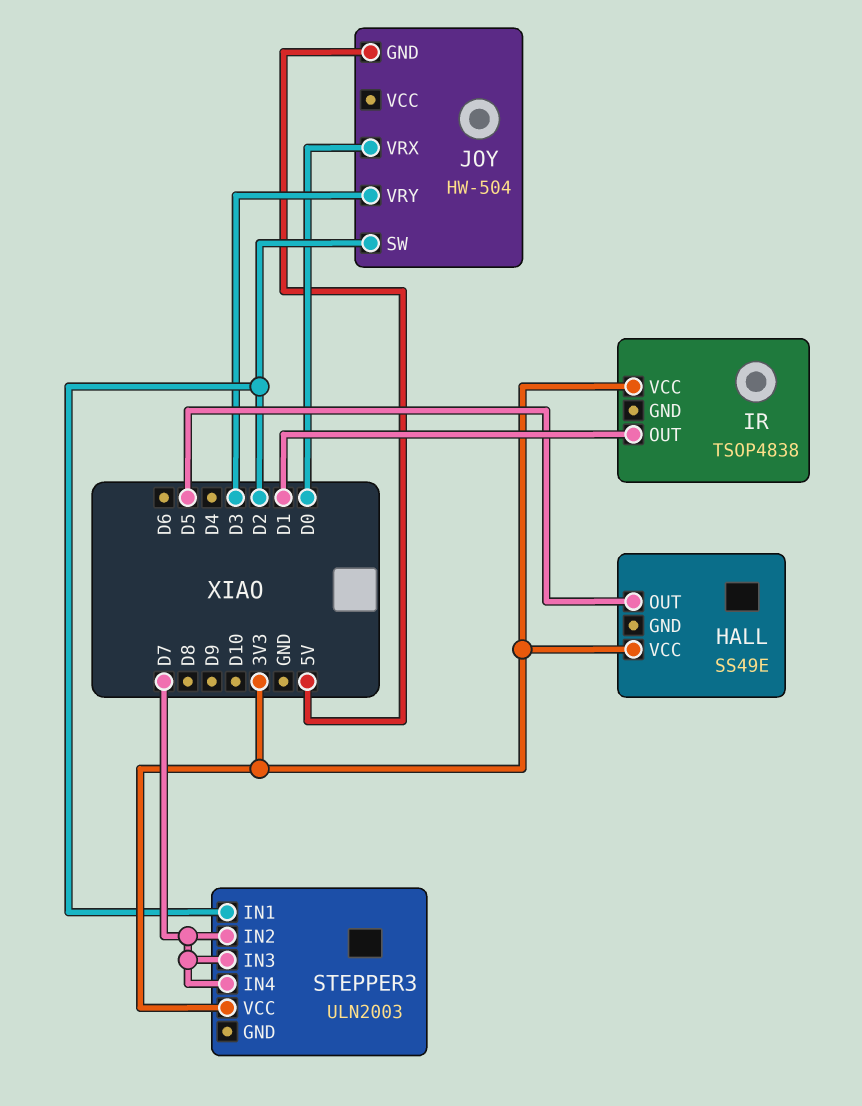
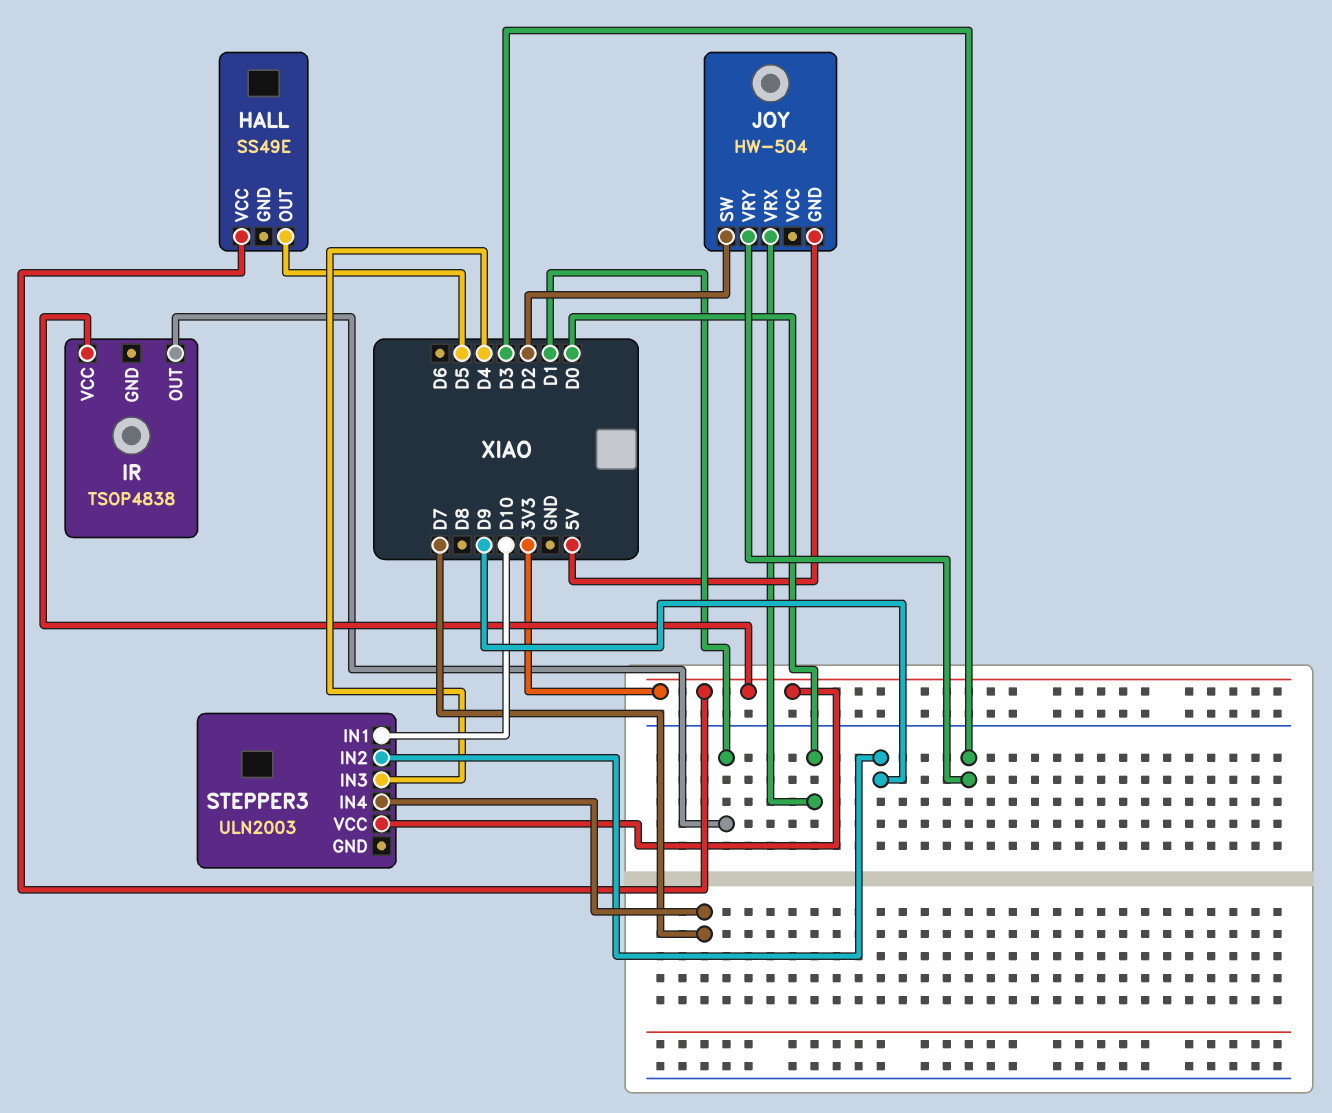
STEPPER3 pin IN1: D2 -> D10
STEPPER3 pin IN2: D7 -> D9
STEPPER3 pin IN3: D7 -> D4

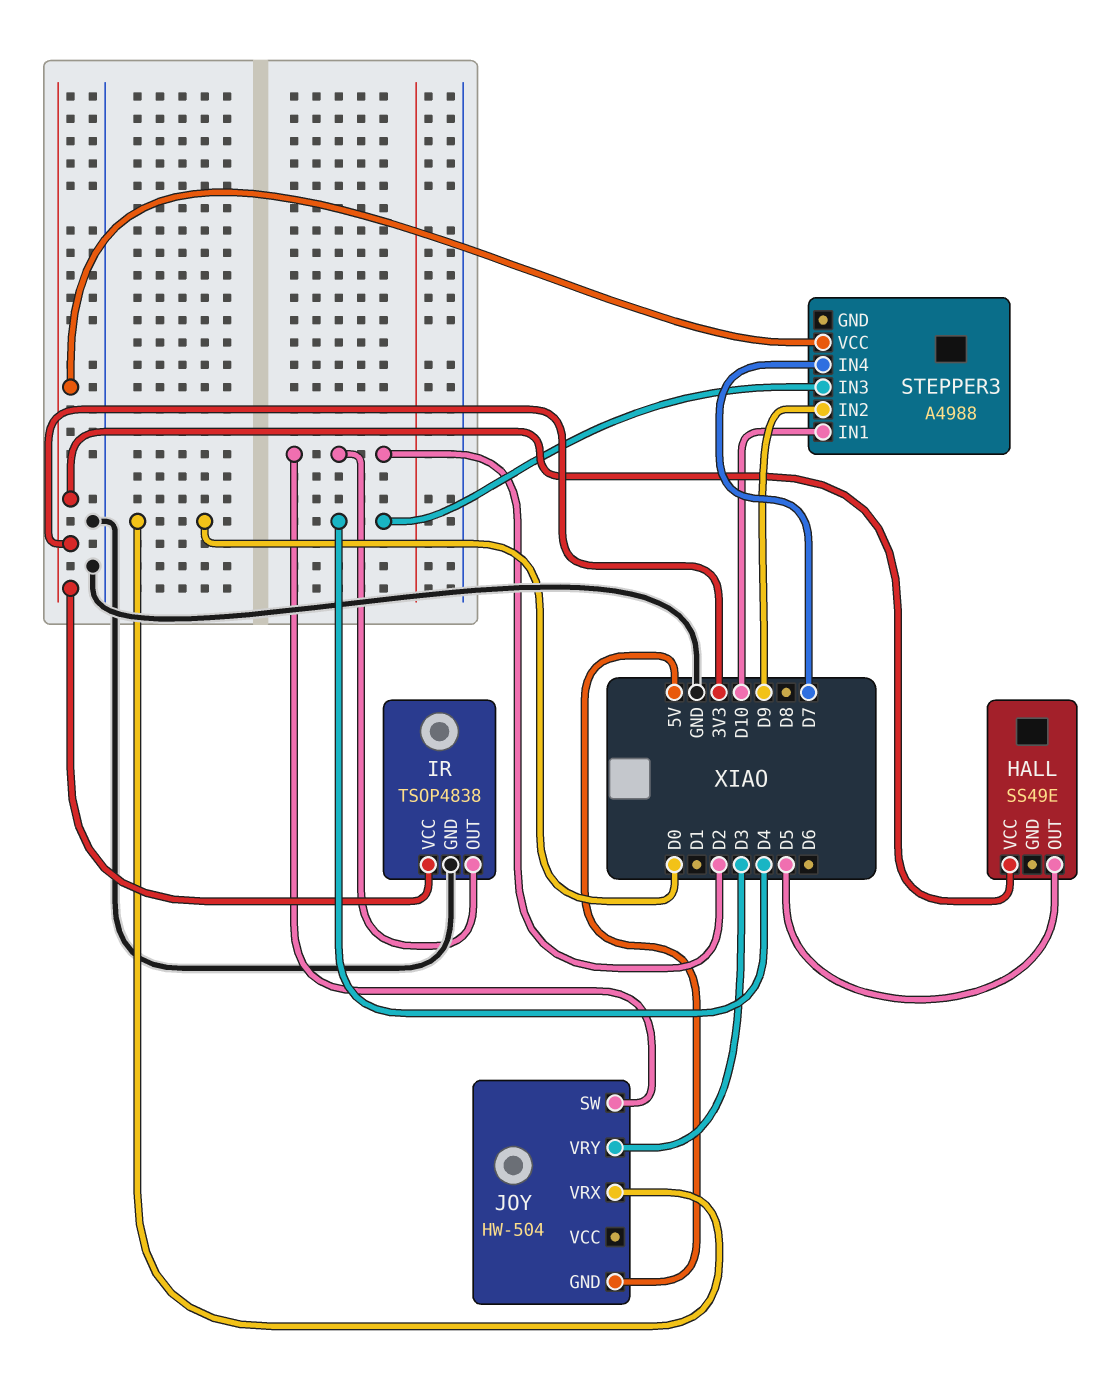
IR pin GND: none -> GND
IR pin OUT: D1 -> D2
STEPPER3: ULN2003 -> A4988

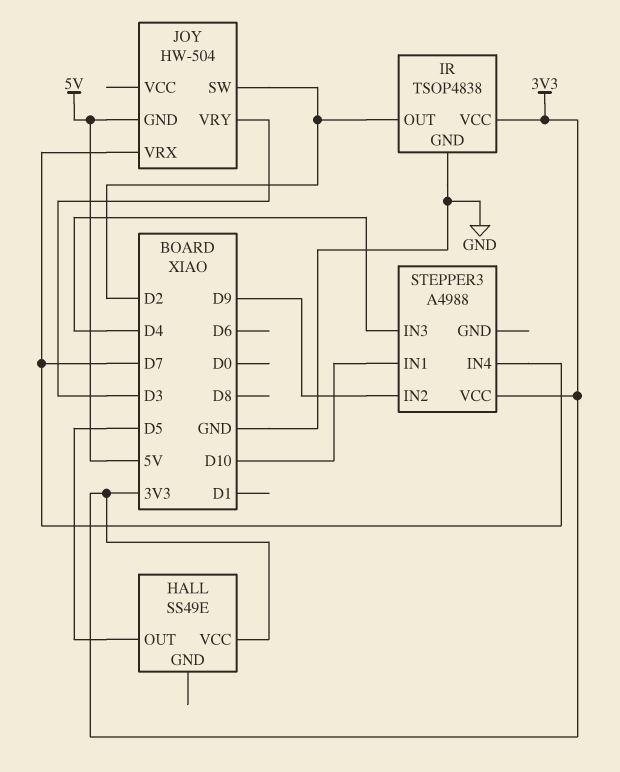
JOY pin VRX: D0 -> D7

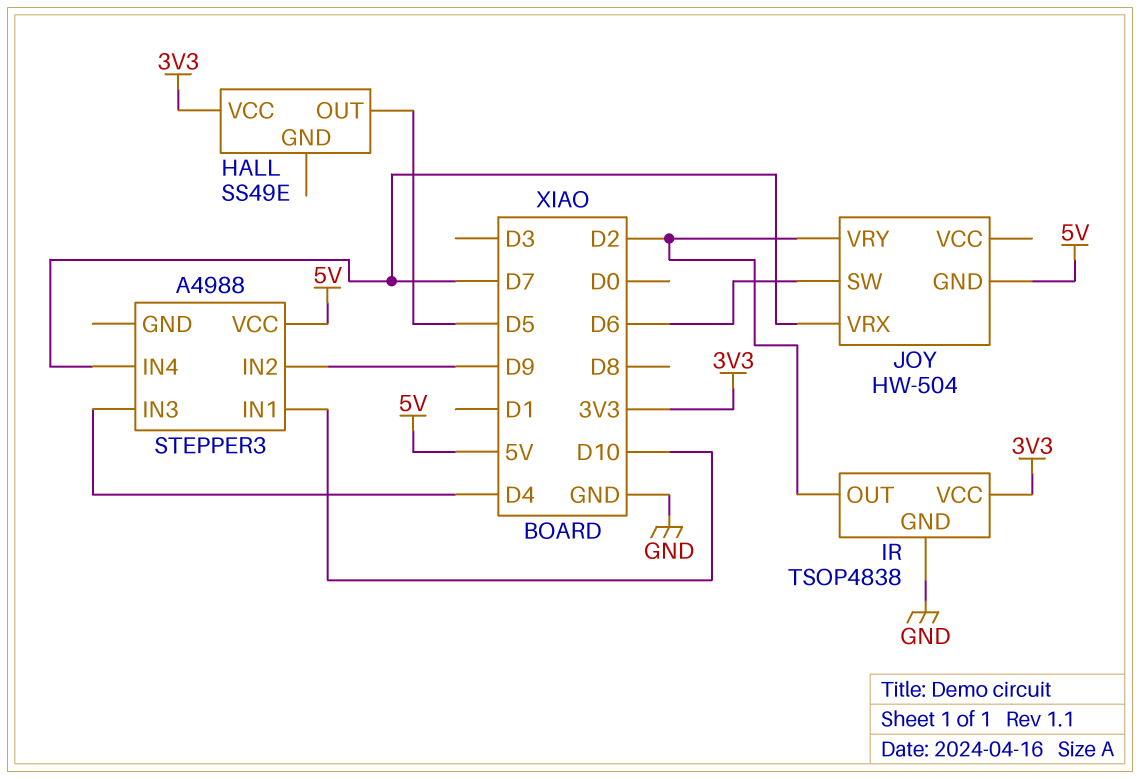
JOY pin SW: D2 -> D6
JOY pin VRY: D3 -> D2
STEPPER3 pin VCC: 3V3 -> 5V

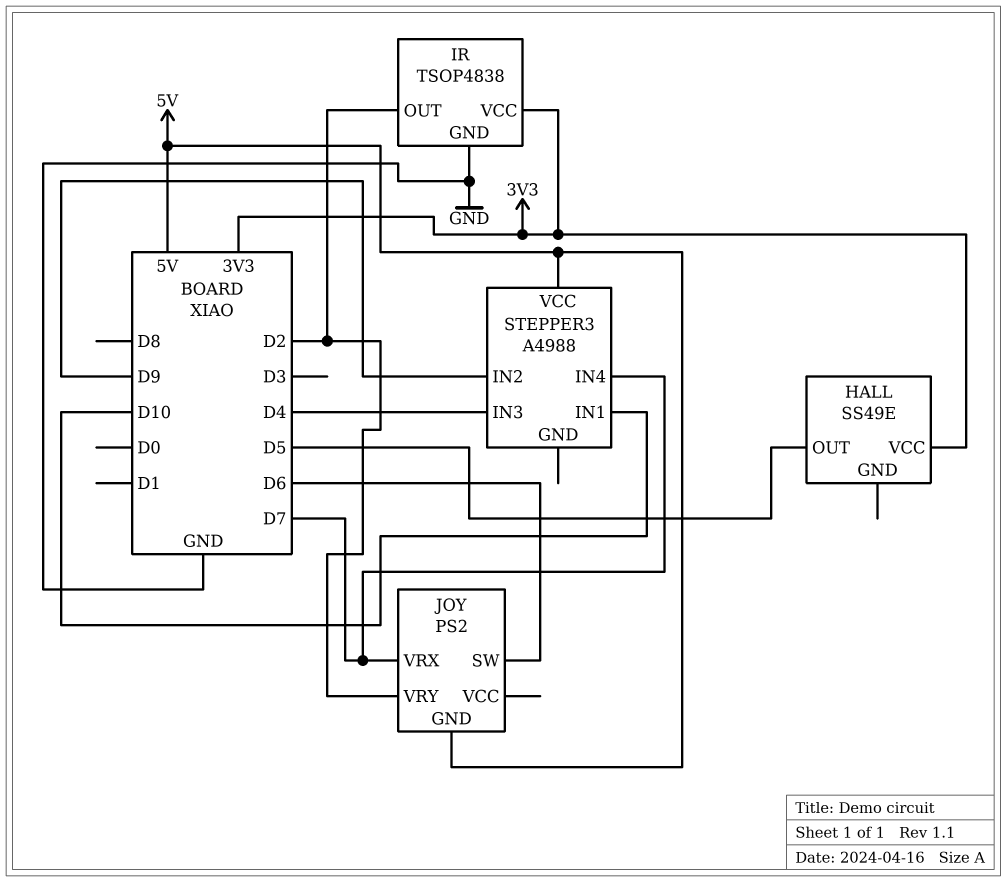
JOY: HW-504 -> PS2

